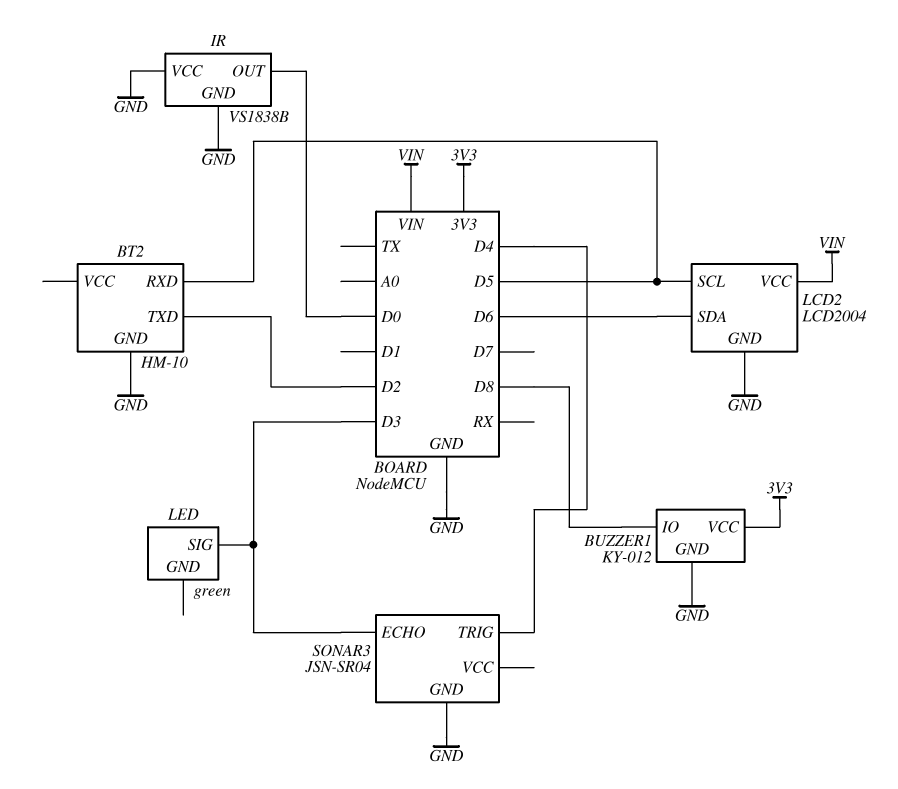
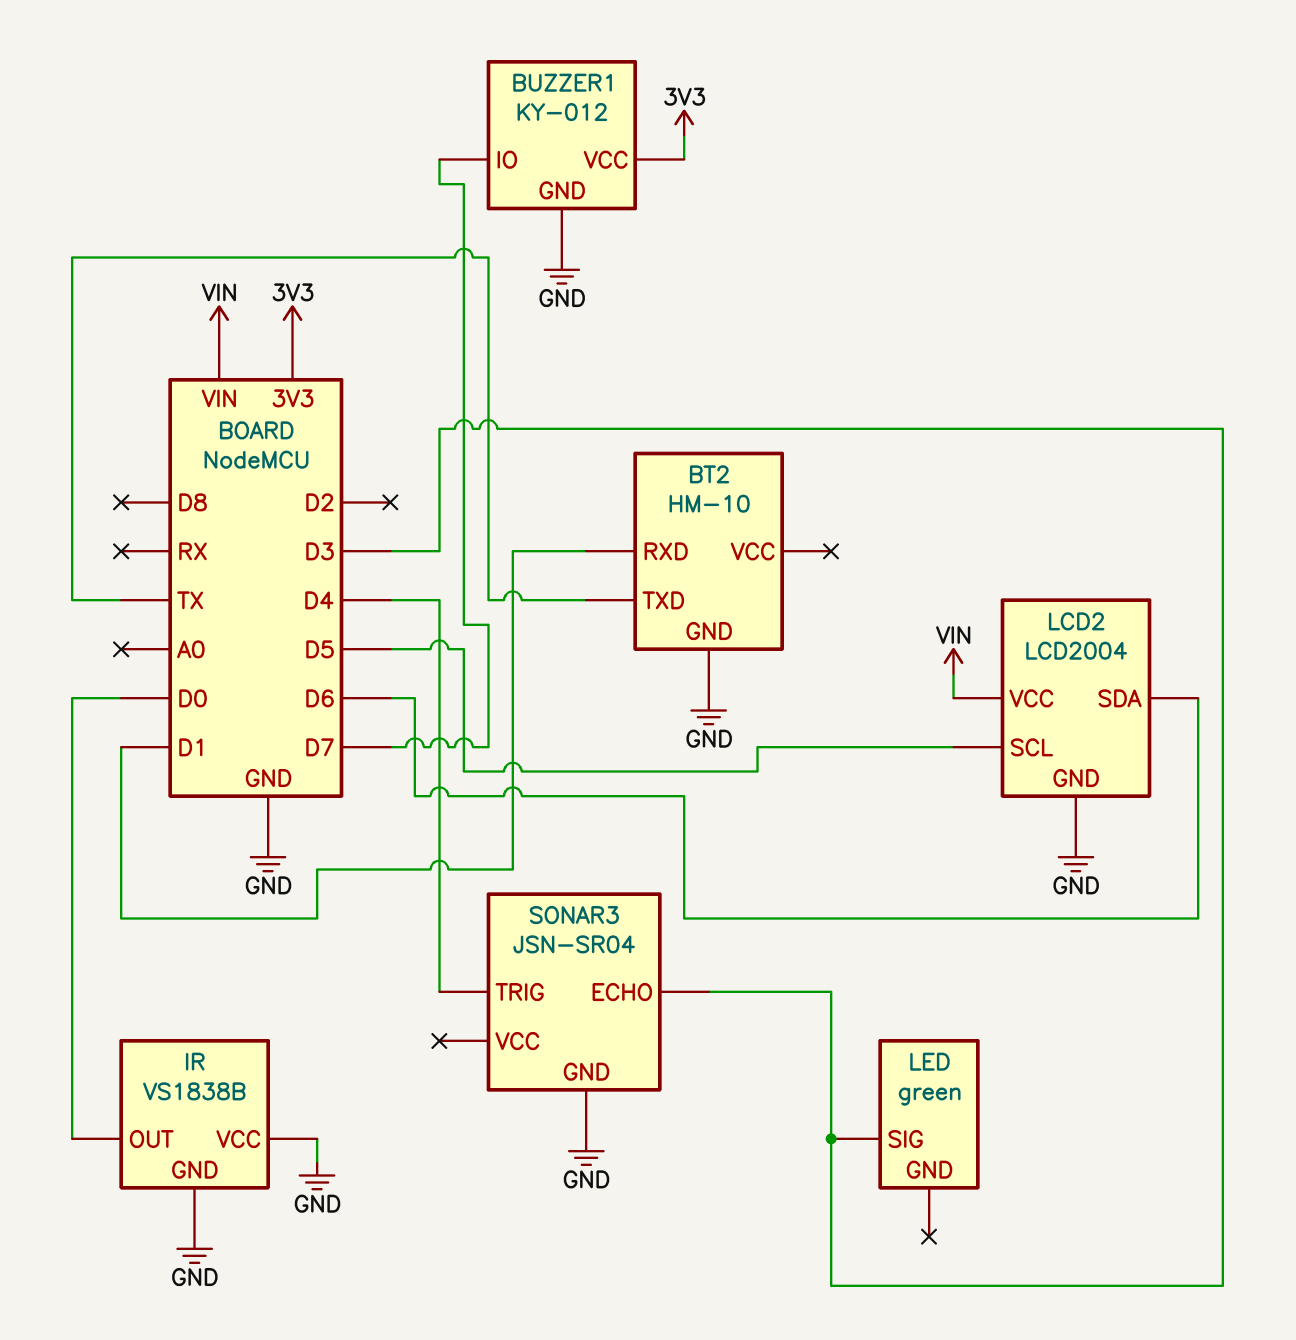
BT2 pin RXD: D5 -> D1
BT2 pin TXD: D2 -> TX
BUZZER1 pin IO: D8 -> D7

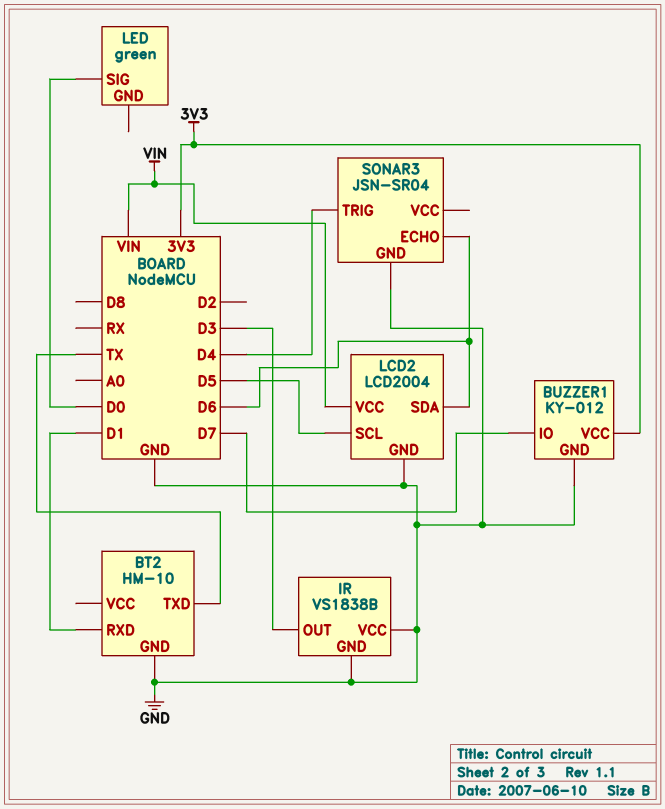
IR pin OUT: D0 -> D3
LED pin SIG: D3 -> D0
SONAR3 pin ECHO: D3 -> D6

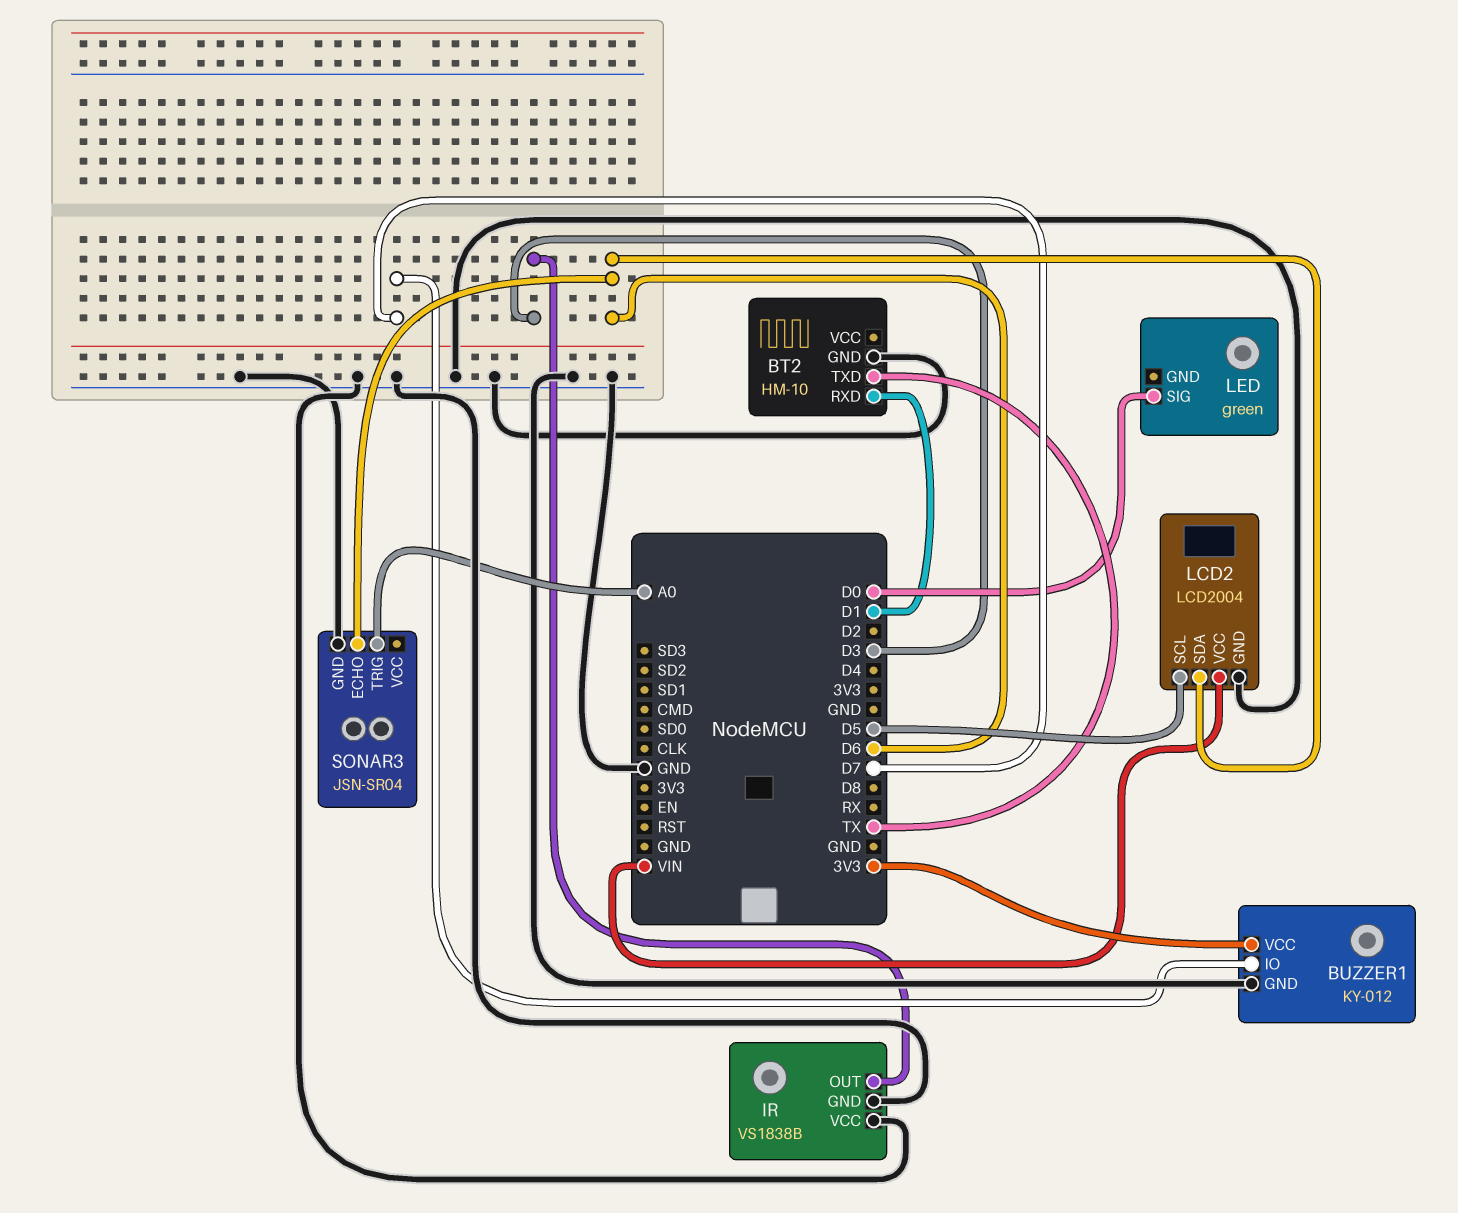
SONAR3 pin TRIG: D4 -> A0

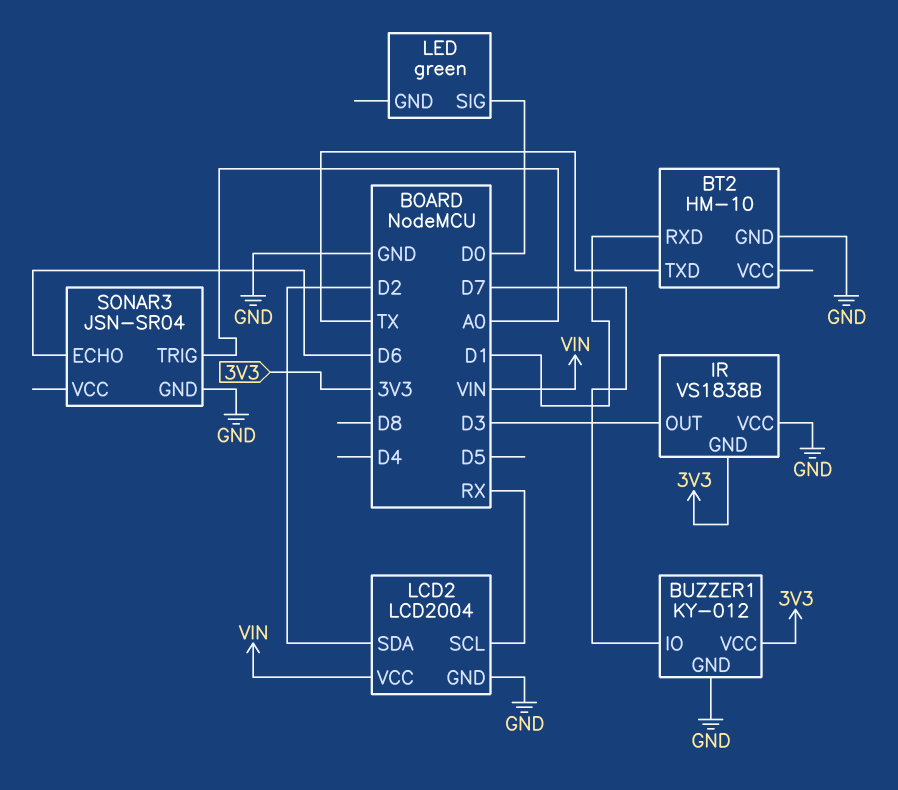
IR pin GND: GND -> 3V3
LCD2 pin SCL: D5 -> RX
LCD2 pin SDA: D6 -> D2

